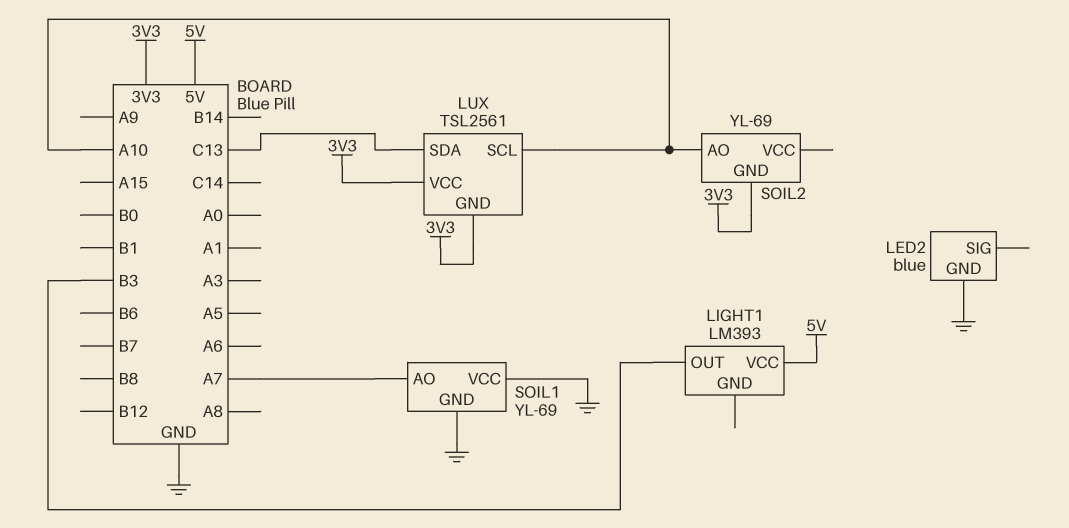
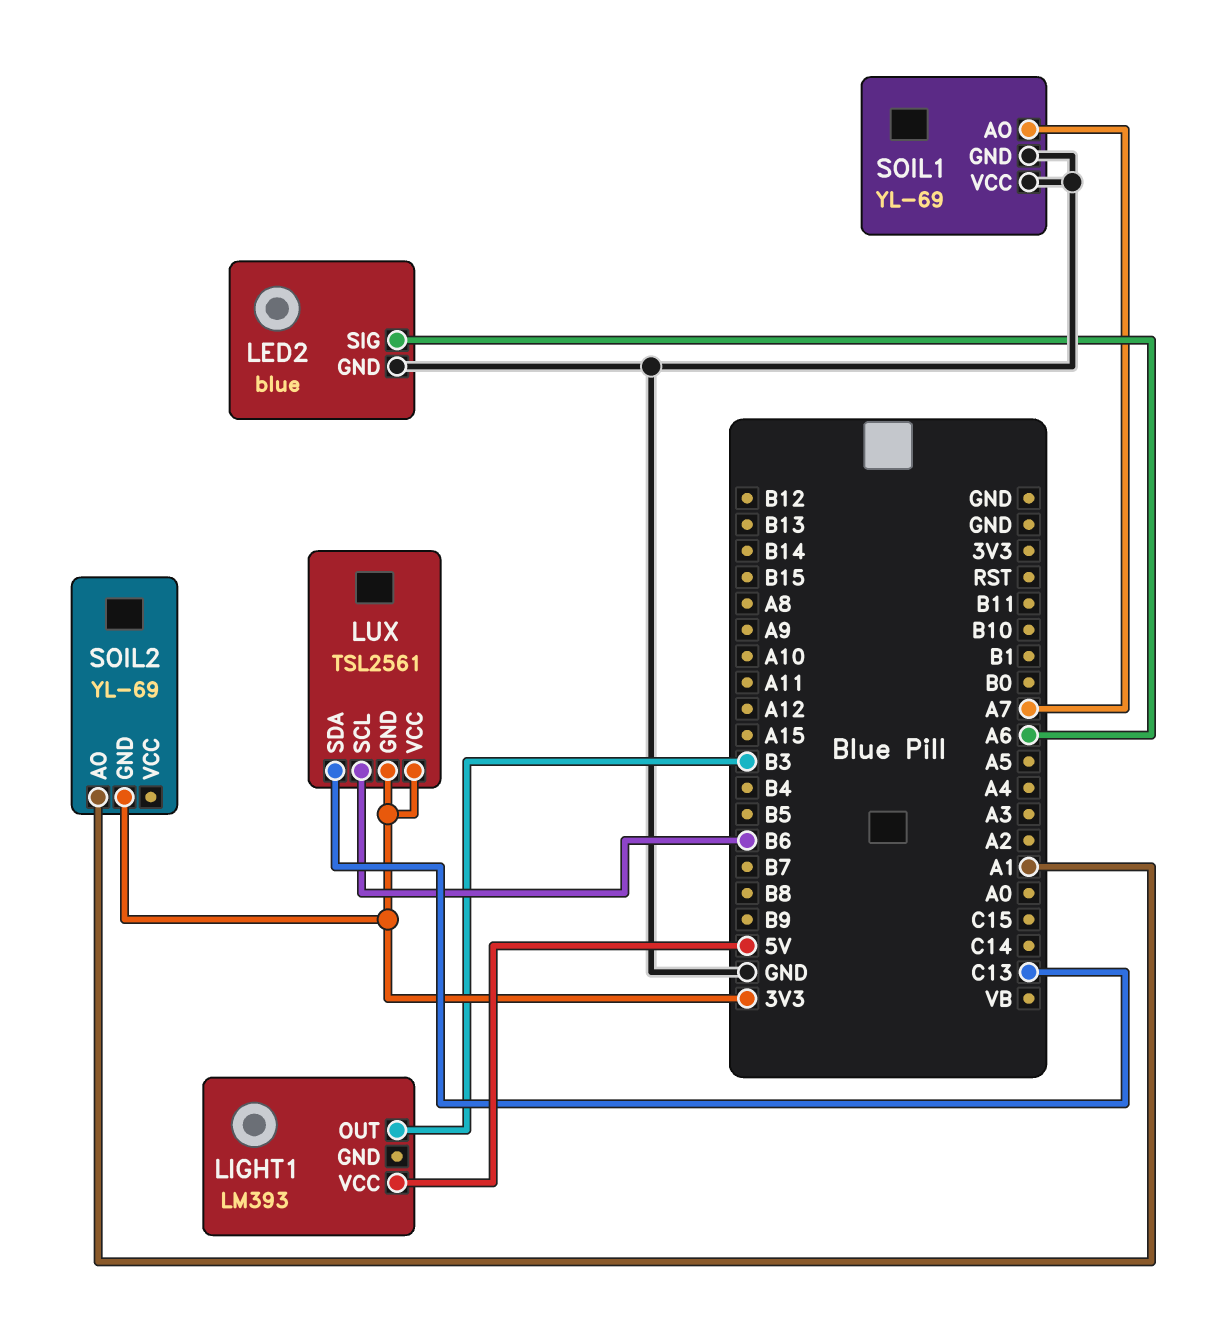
LED2 pin SIG: none -> A6
LUX pin SCL: A10 -> B6
SOIL2 pin AO: A10 -> A1

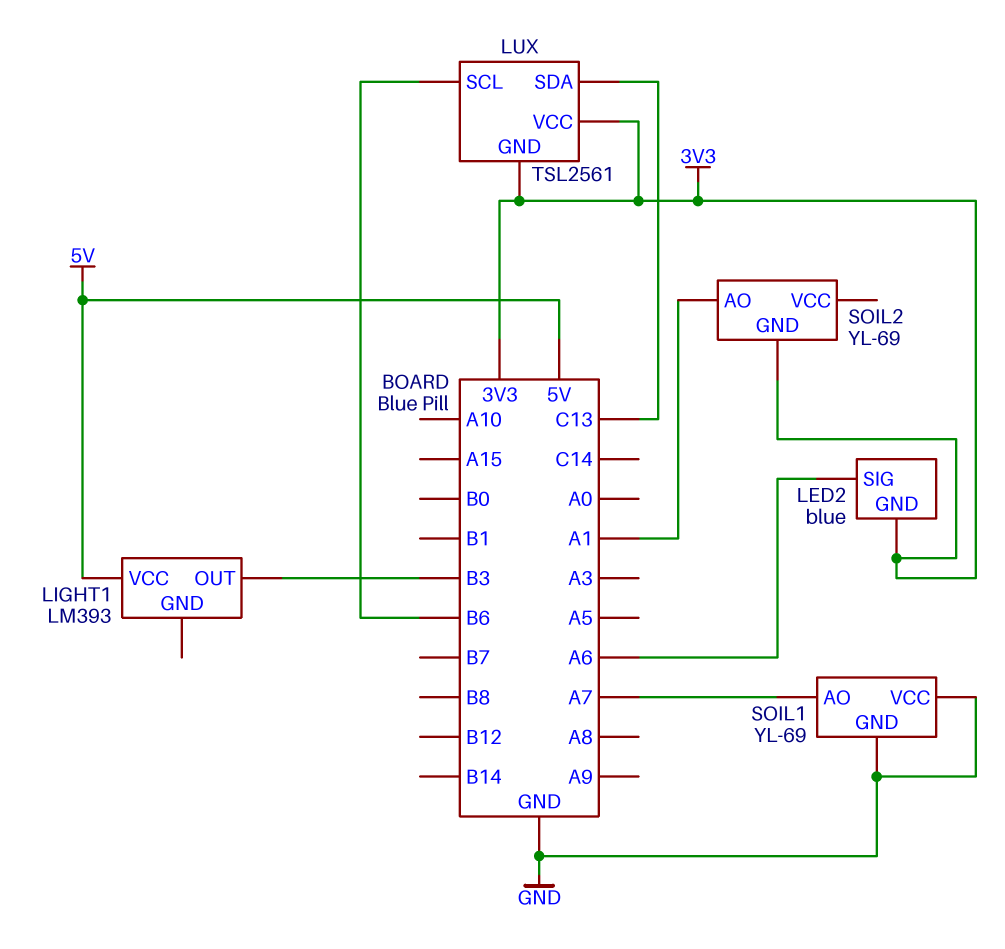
LED2 pin GND: GND -> 3V3

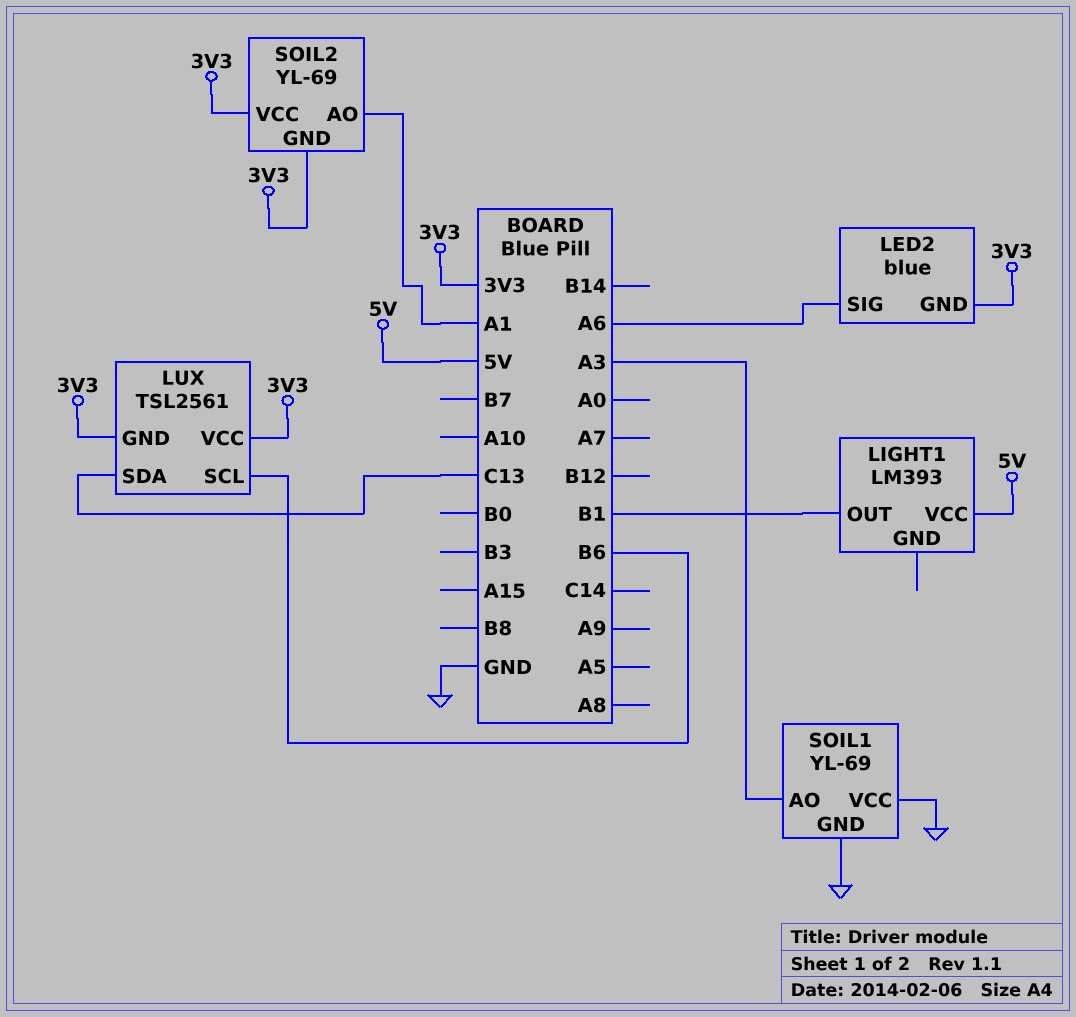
LIGHT1 pin OUT: B3 -> B1
SOIL1 pin AO: A7 -> A3
SOIL2 pin VCC: none -> 3V3

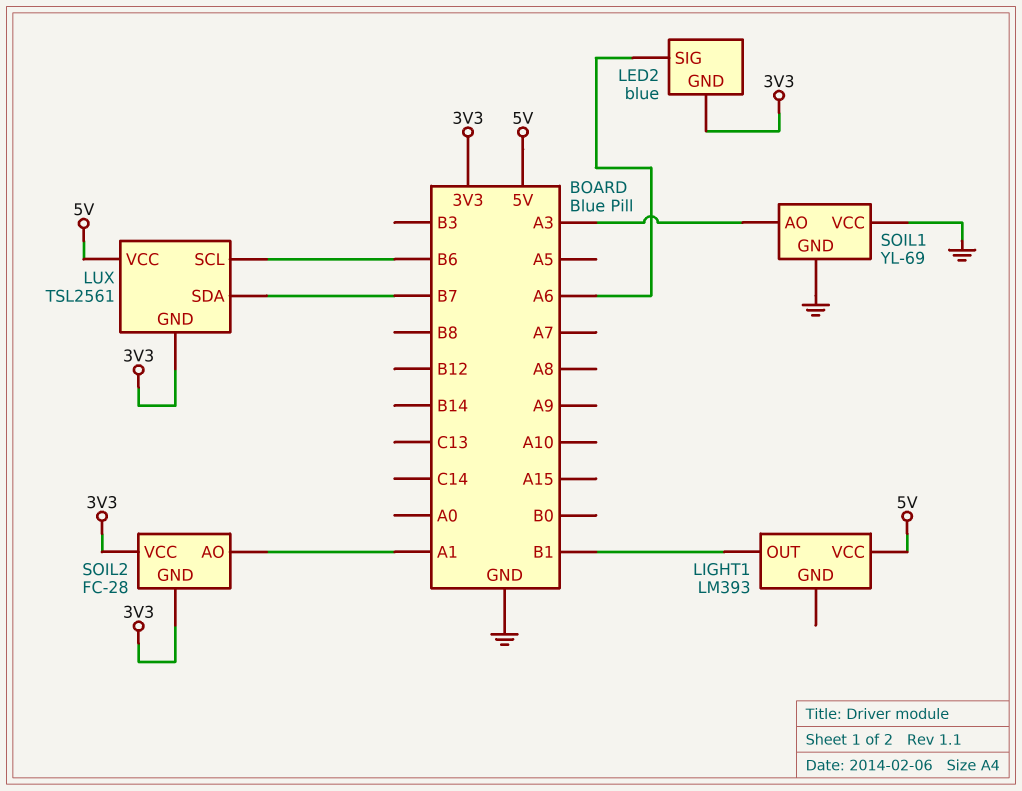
LUX pin SDA: C13 -> B7
LUX pin VCC: 3V3 -> 5V
SOIL2: YL-69 -> FC-28

